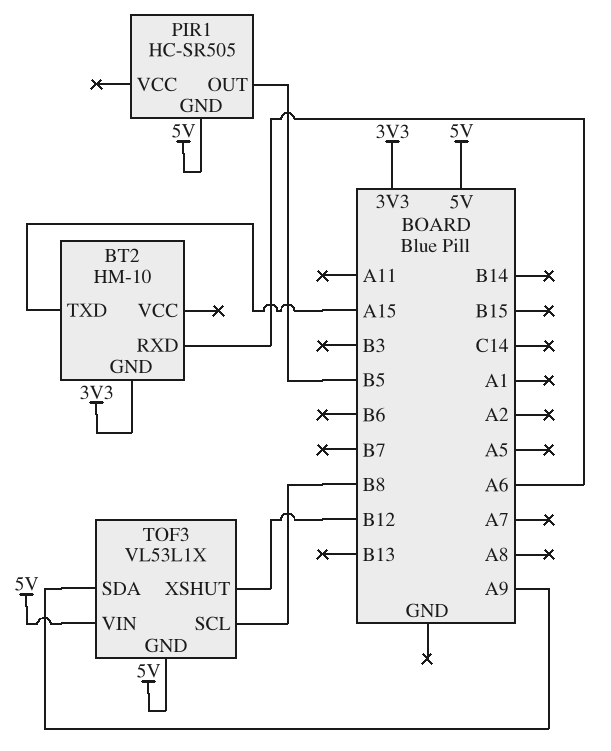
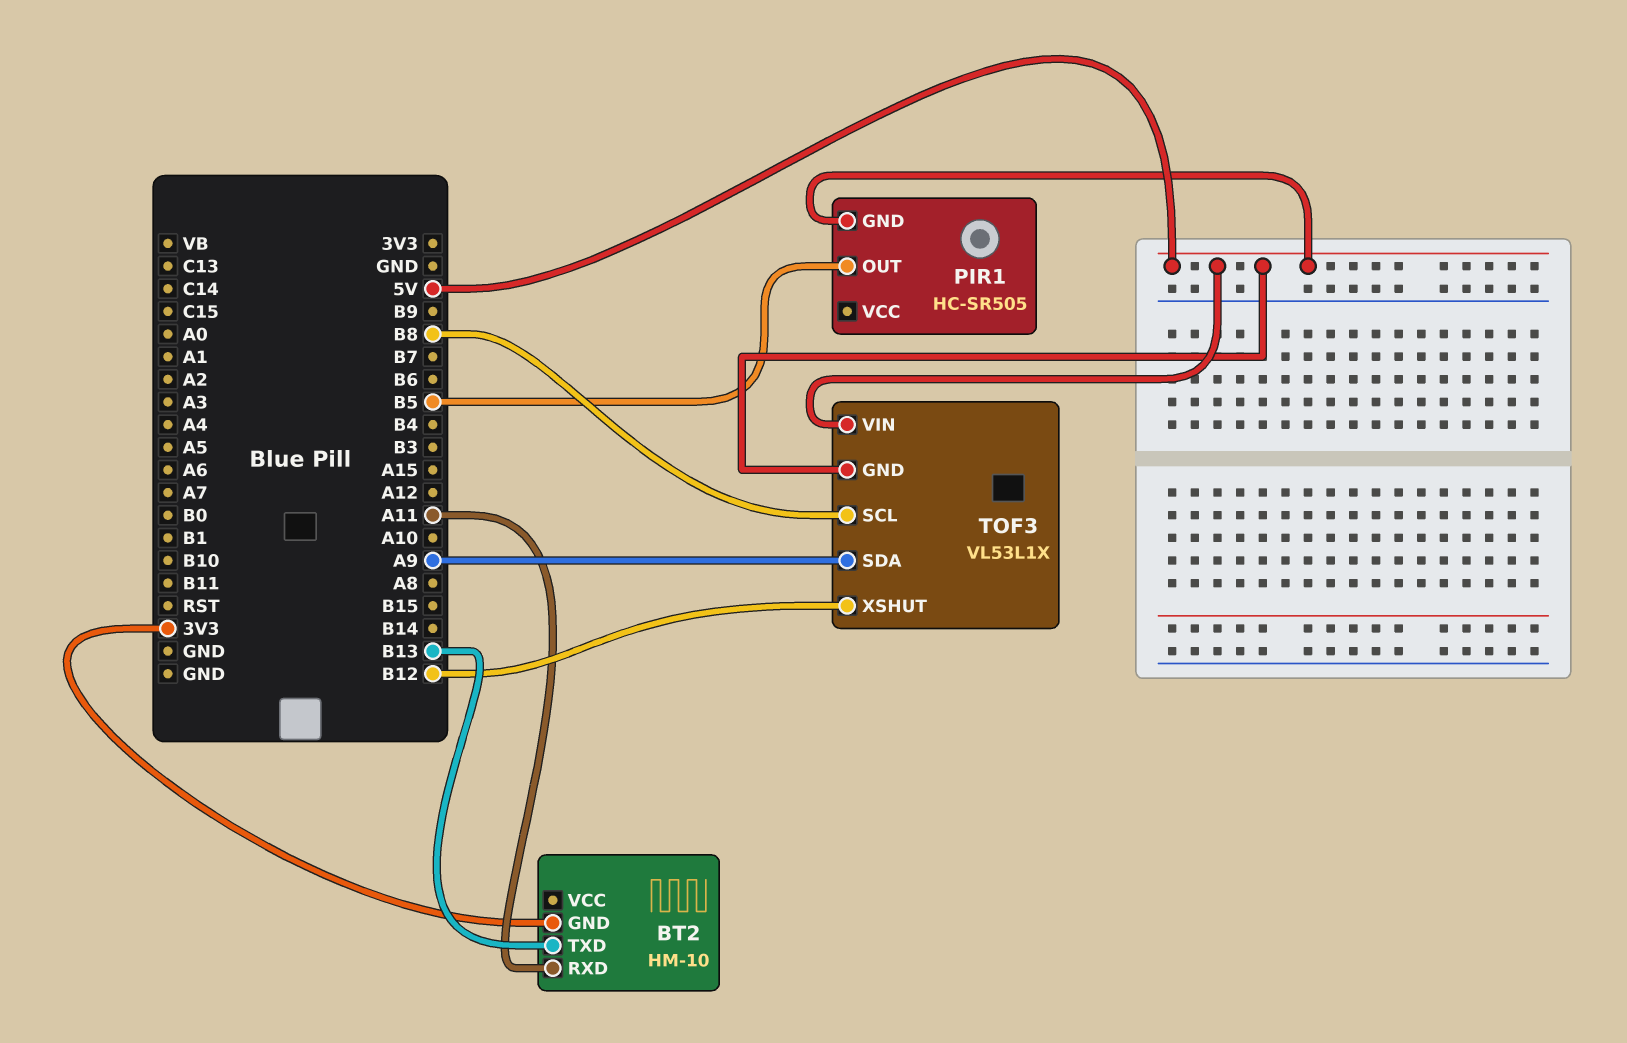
BT2 pin RXD: A6 -> A11
BT2 pin TXD: A15 -> B13

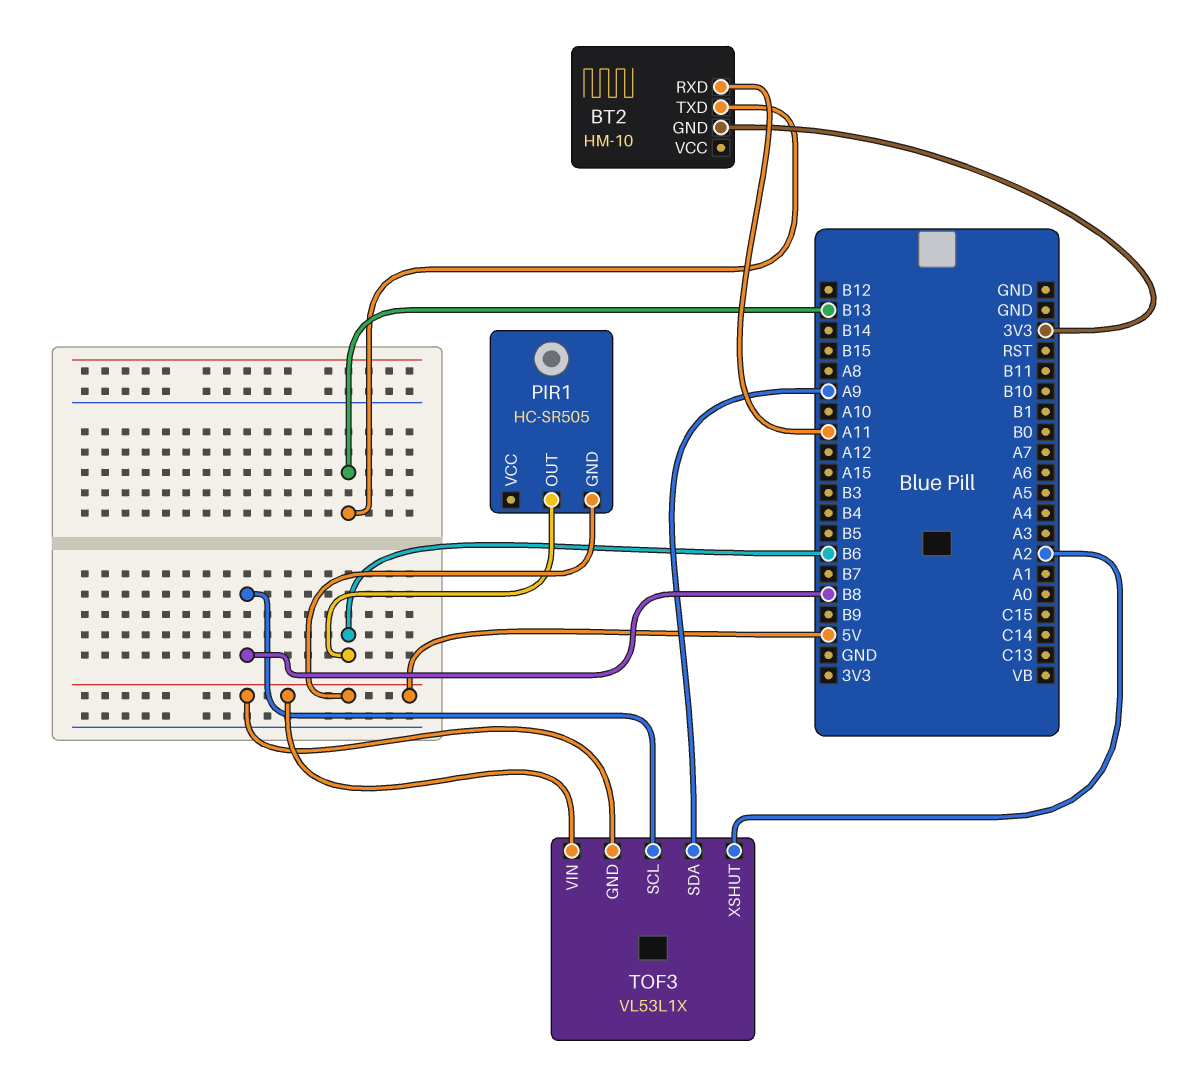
PIR1 pin OUT: B5 -> B6
TOF3 pin XSHUT: B12 -> A2

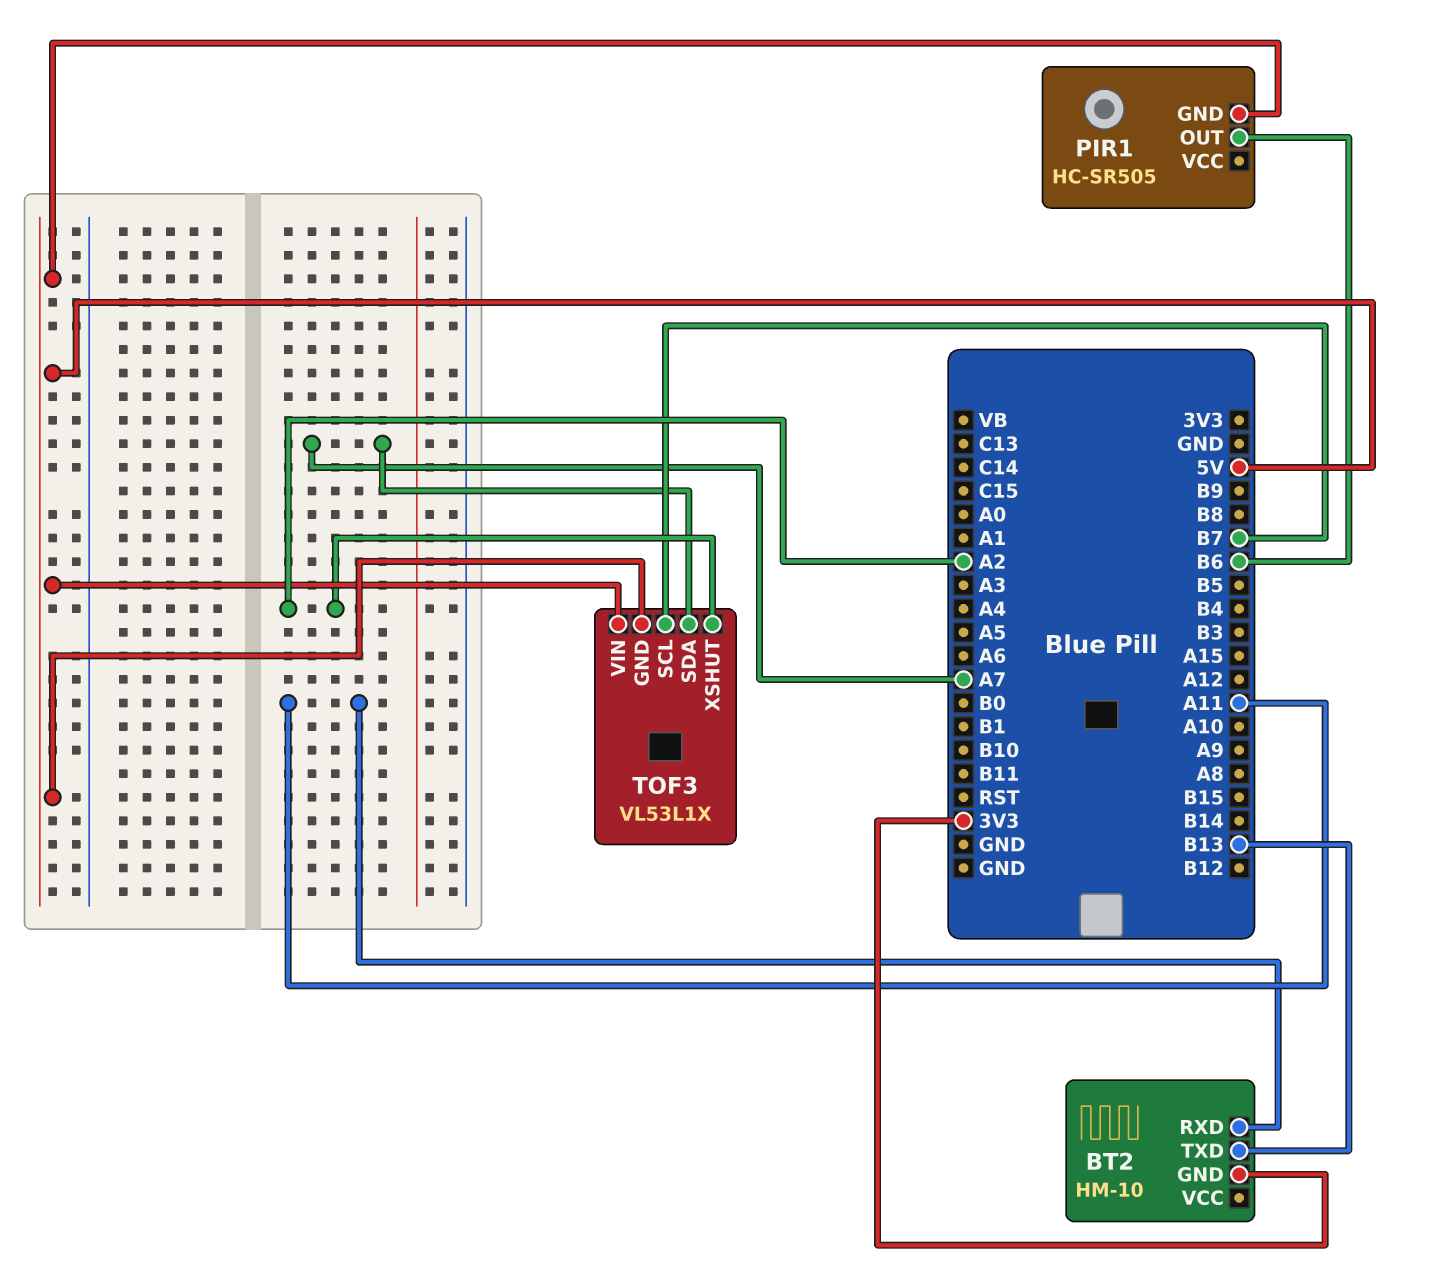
TOF3 pin SCL: B8 -> B7
TOF3 pin SDA: A9 -> A7

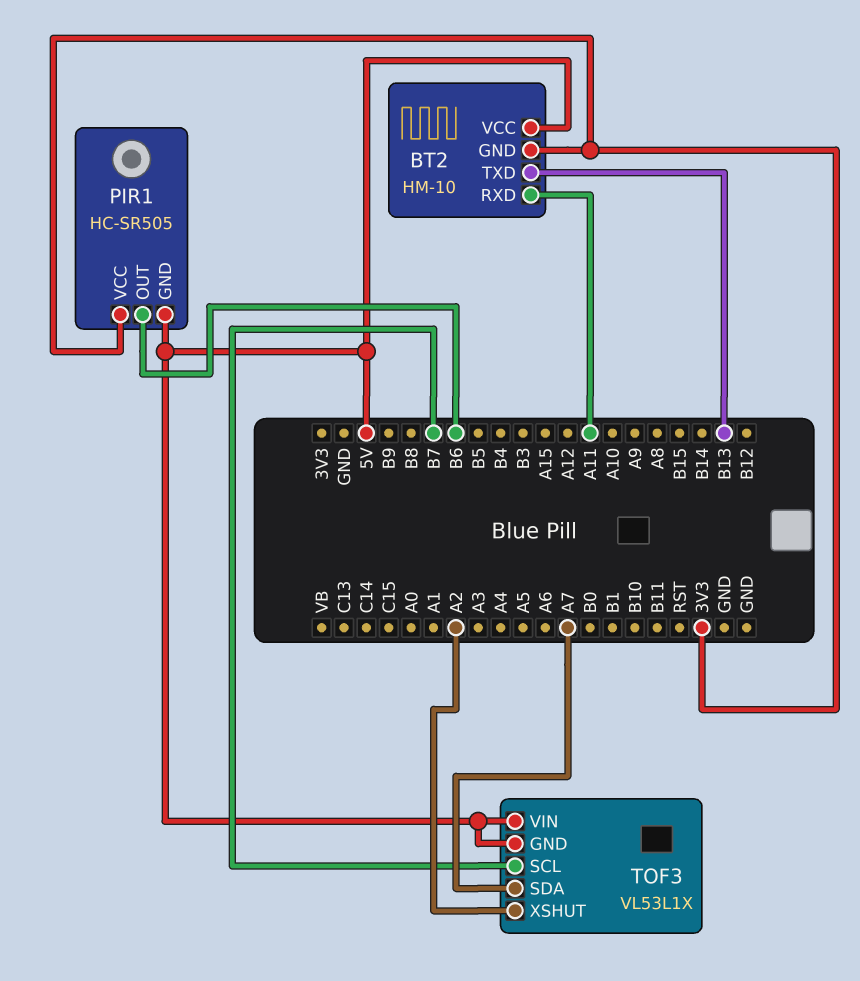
BT2 pin VCC: none -> 5V
PIR1 pin VCC: none -> 3V3

